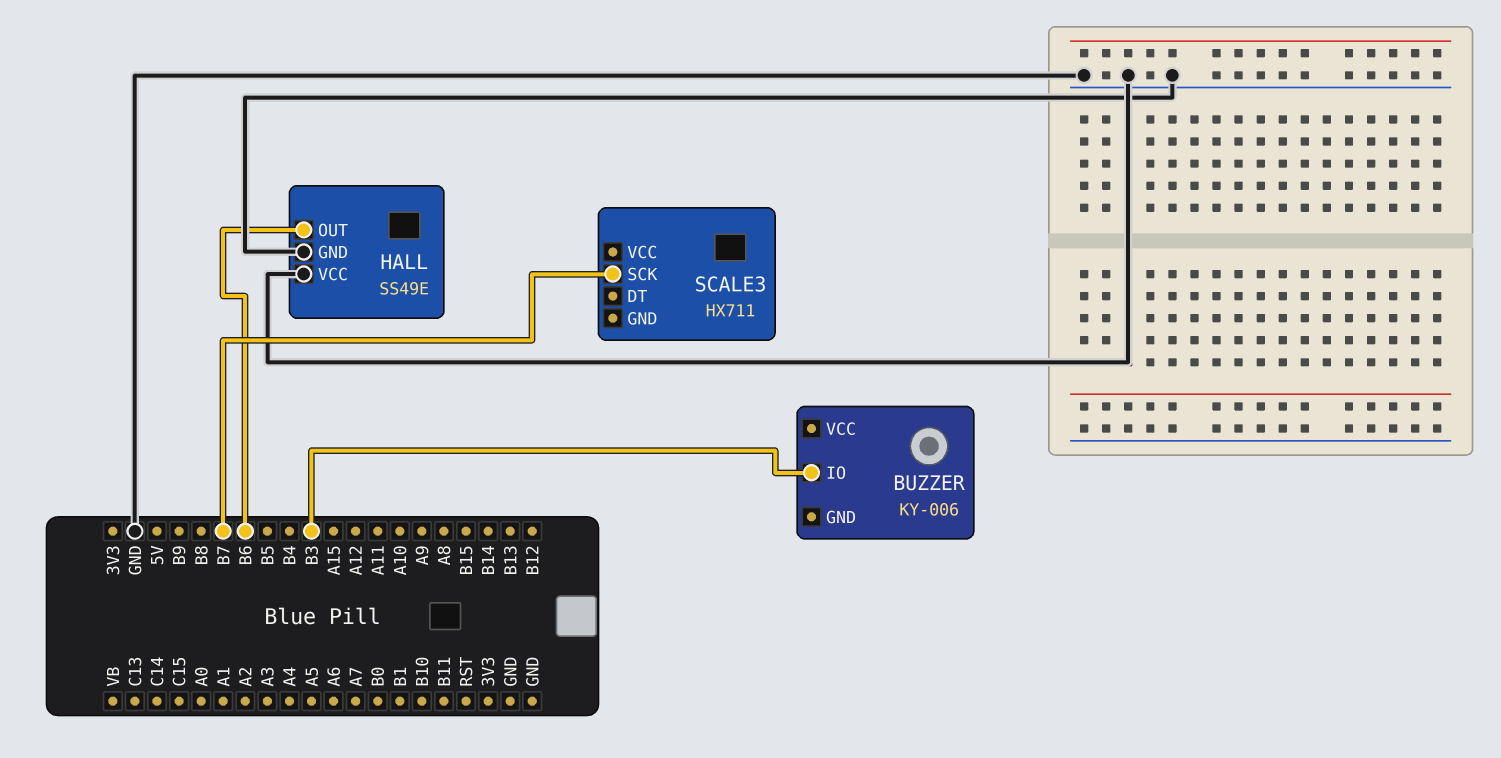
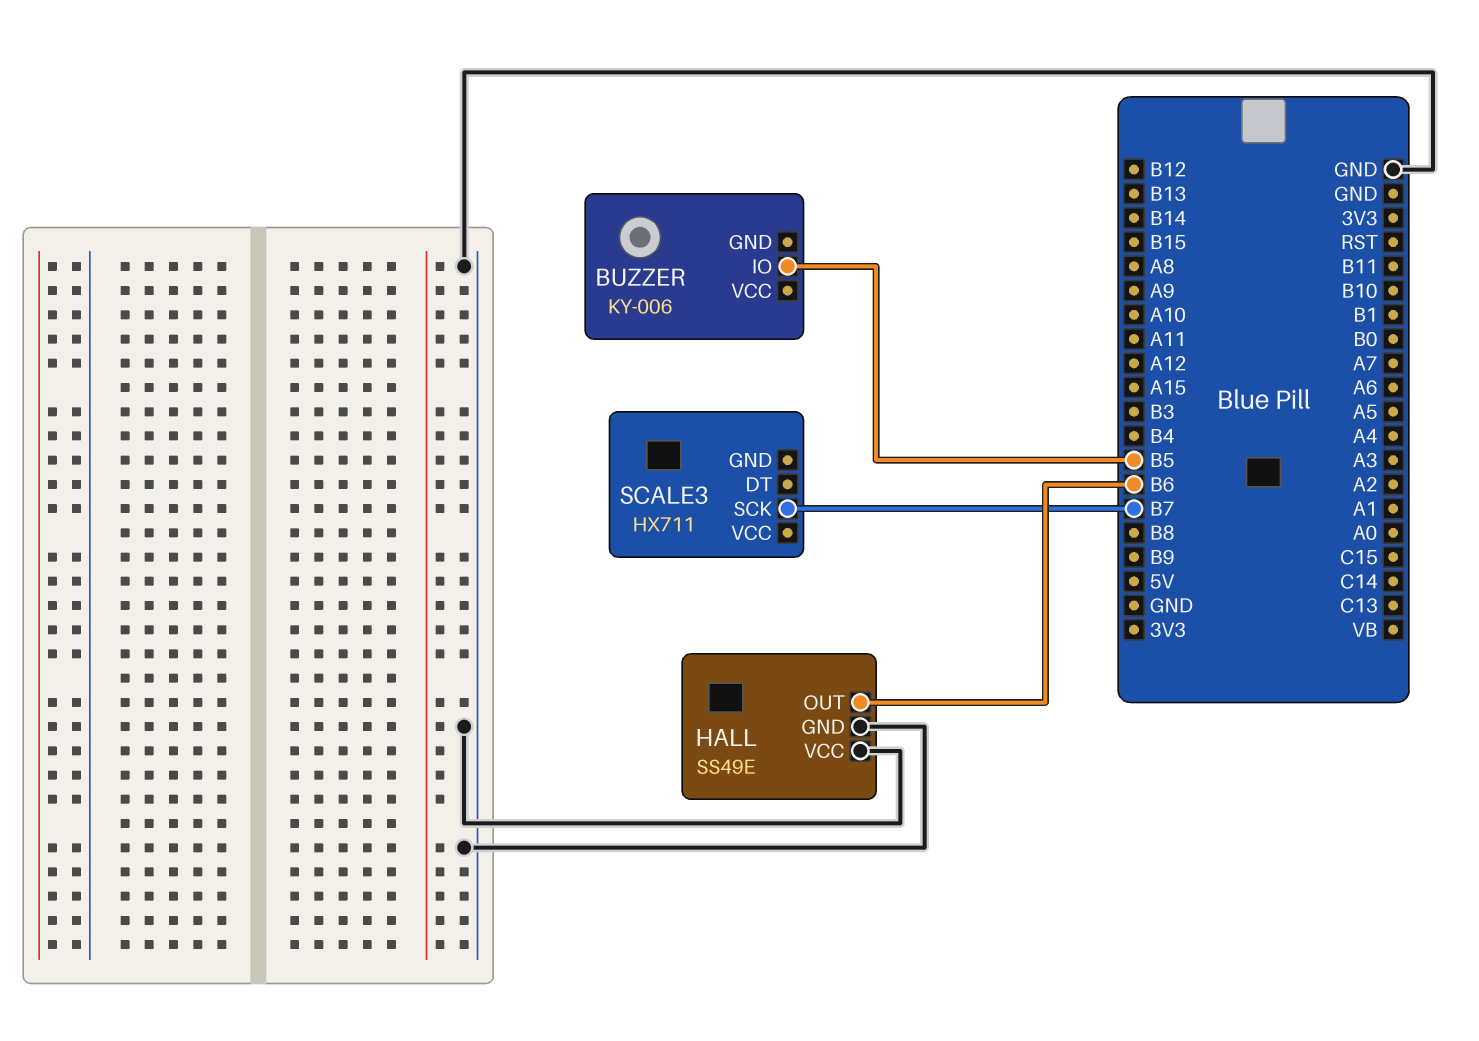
BUZZER pin IO: B3 -> B5

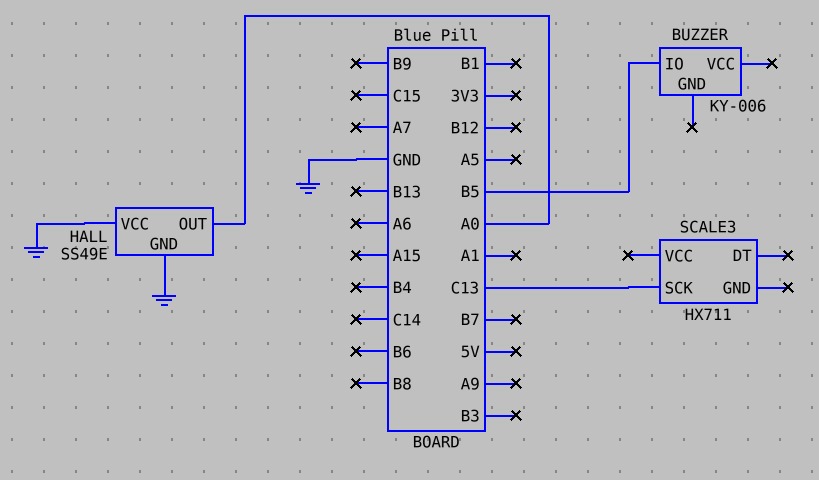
HALL pin OUT: B6 -> A0
SCALE3 pin SCK: B7 -> C13

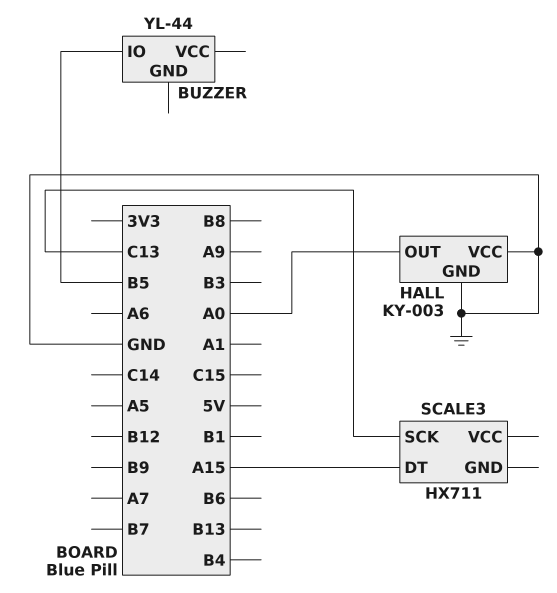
BUZZER: KY-006 -> YL-44
HALL: SS49E -> KY-003
SCALE3 pin DT: none -> A15

